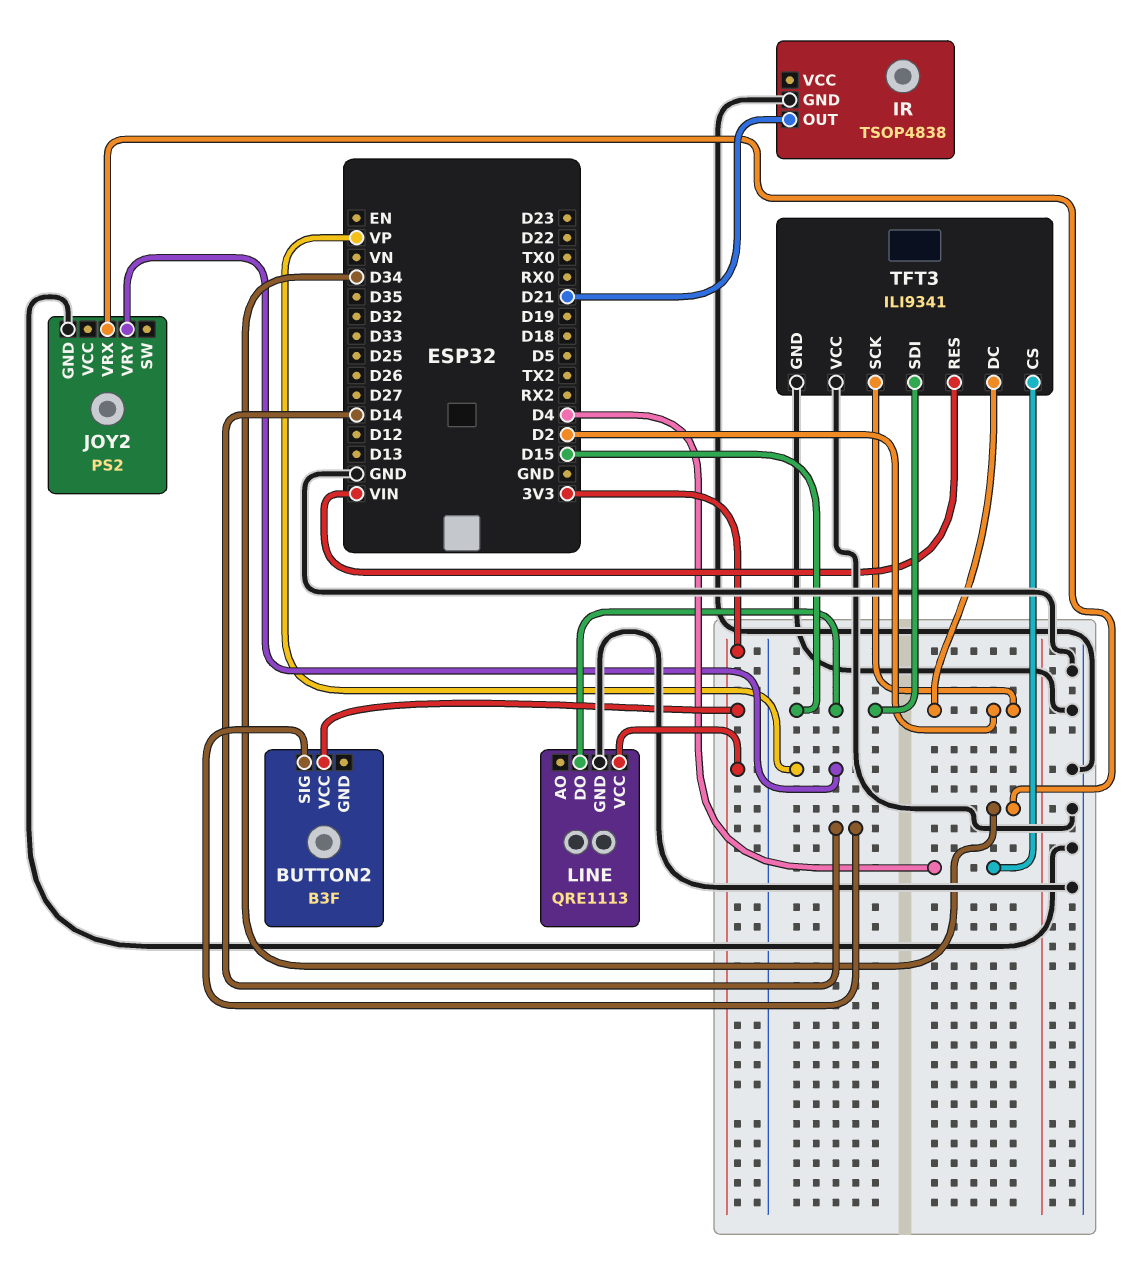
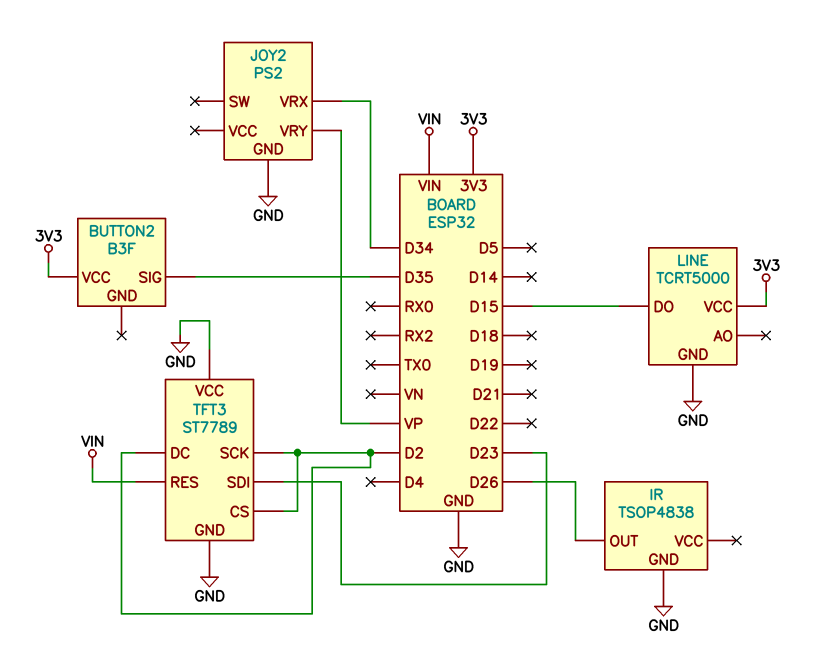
BUTTON2 pin SIG: D14 -> D35
IR pin OUT: D21 -> D26
LINE: QRE1113 -> TCRT5000
TFT3: ILI9341 -> ST7789
TFT3 pin CS: D4 -> D2
TFT3 pin SDI: D15 -> D23

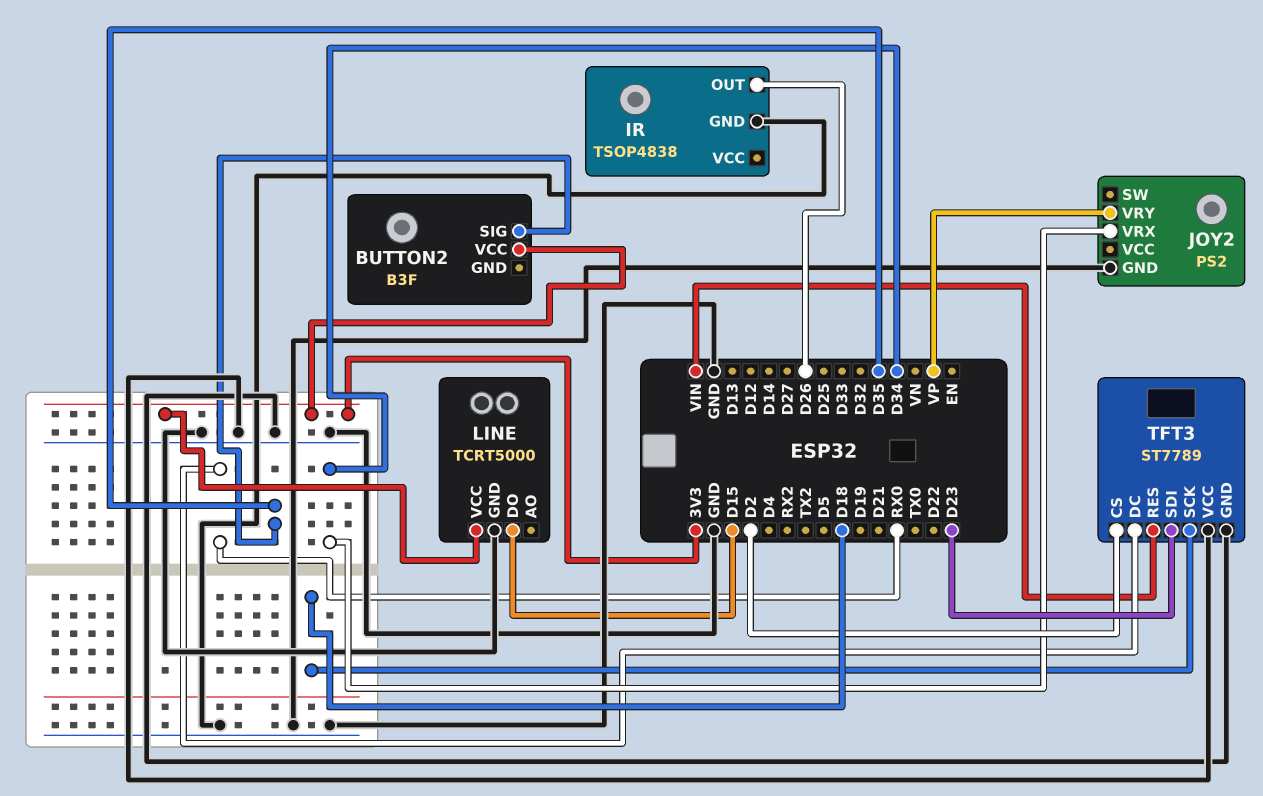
TFT3 pin DC: D2 -> RX0
TFT3 pin SCK: D2 -> D18

